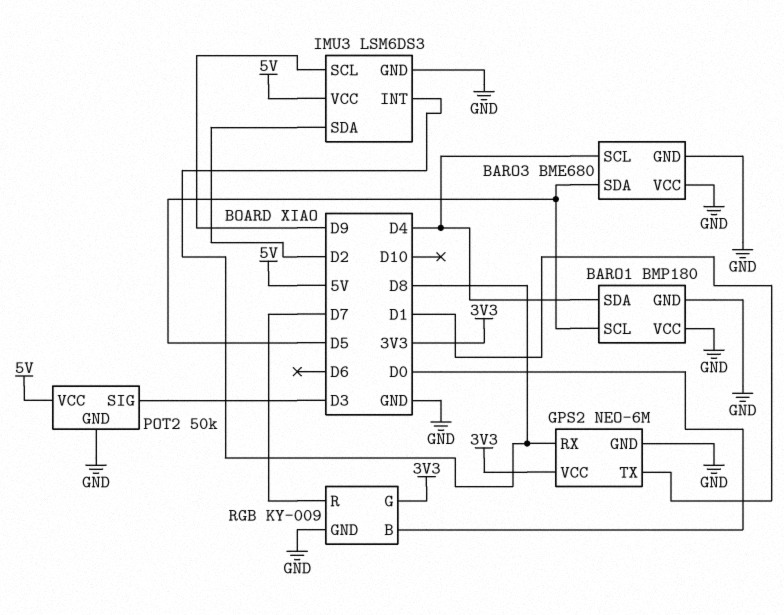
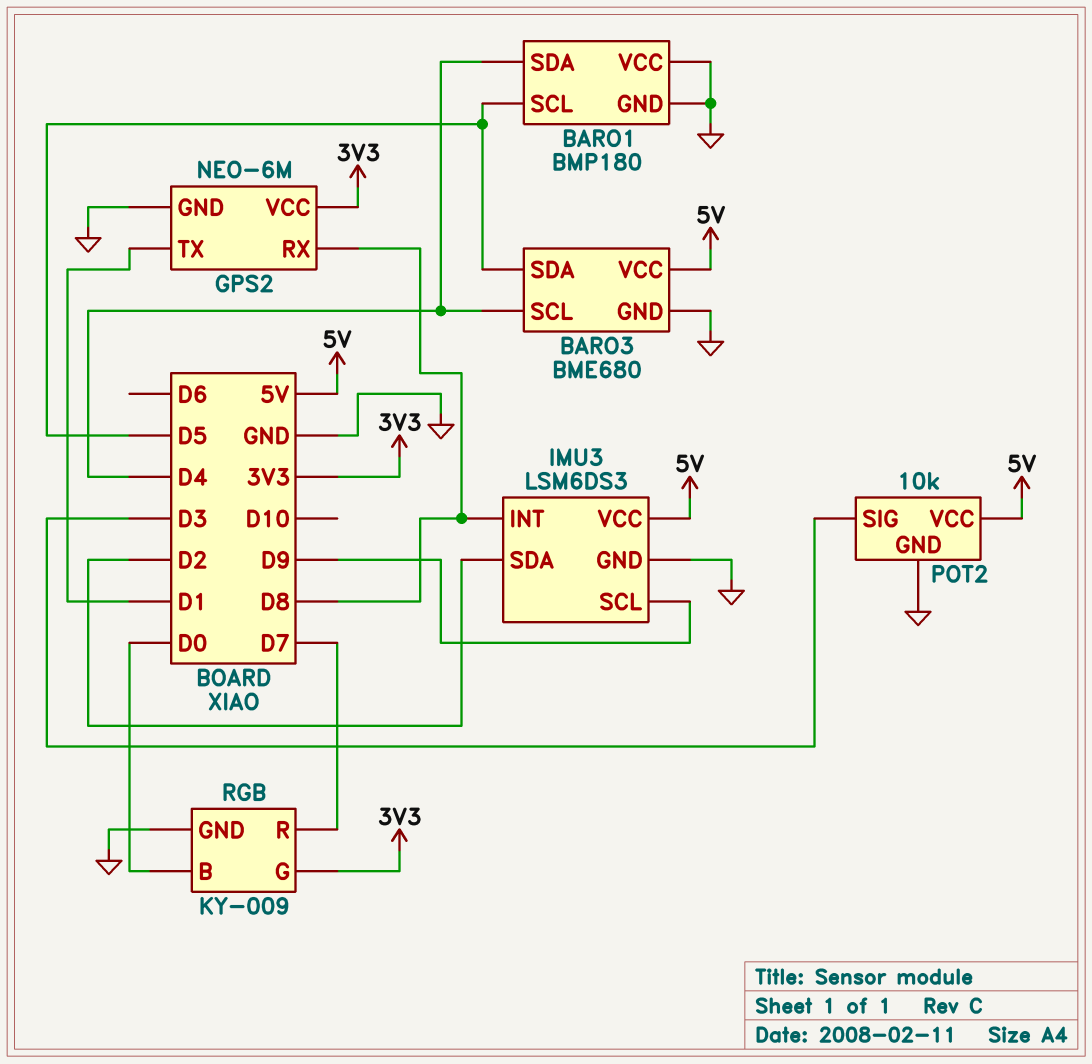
BARO3 pin VCC: GND -> 5V
POT2: 50k -> 10k

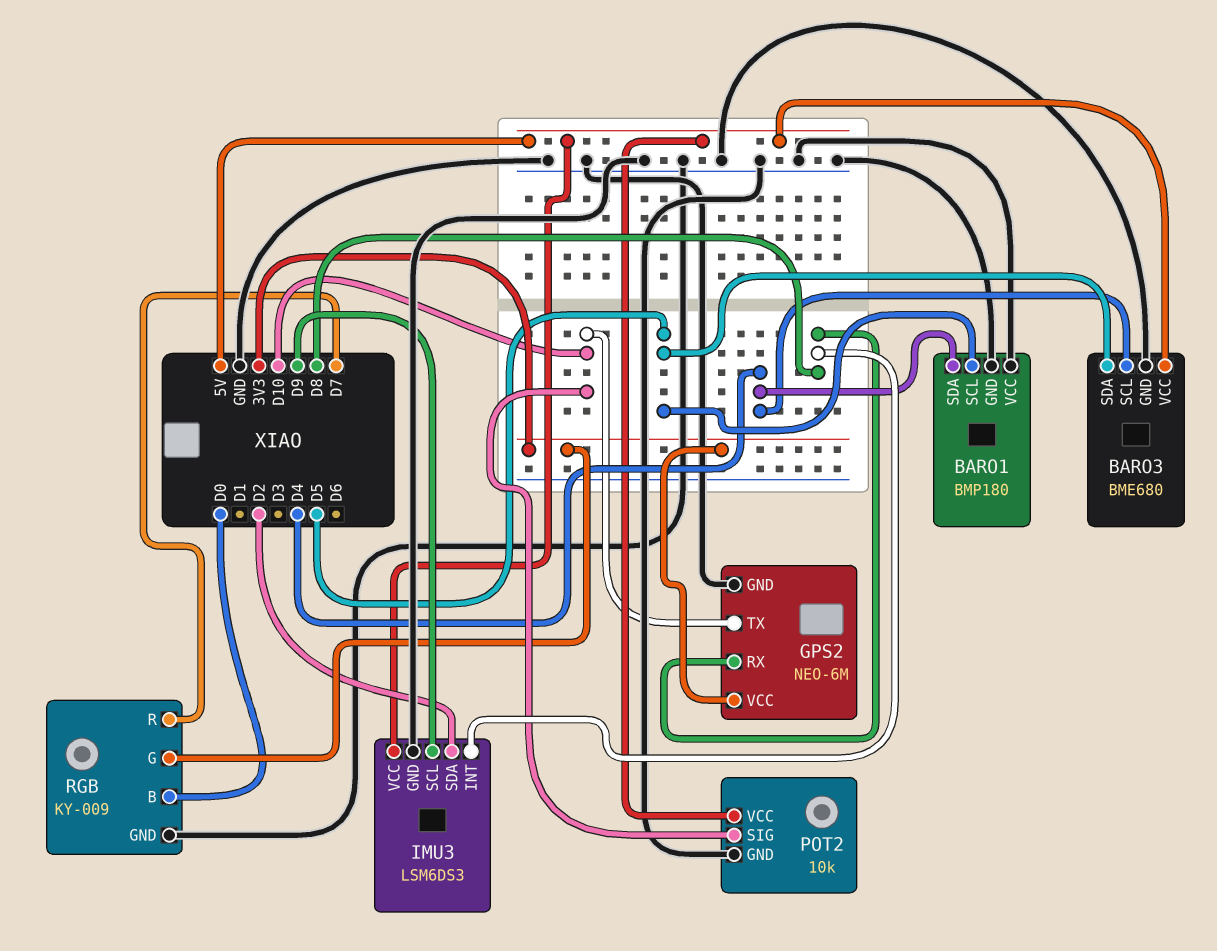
GPS2 pin TX: D1 -> D10
POT2 pin SIG: D3 -> D10

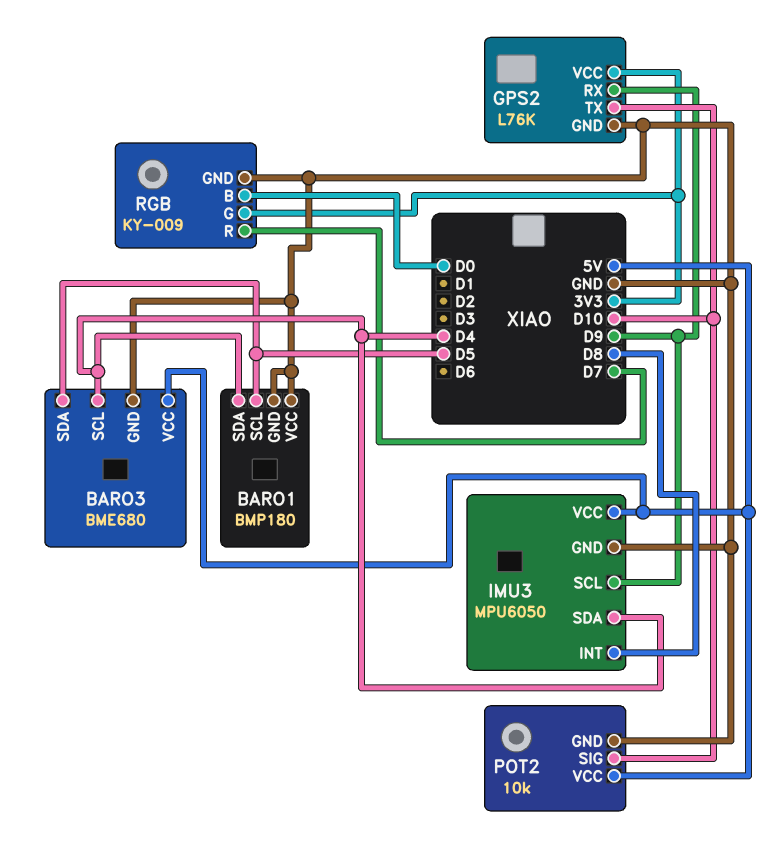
GPS2: NEO-6M -> L76K
GPS2 pin RX: D8 -> D9
IMU3: LSM6DS3 -> MPU6050
IMU3 pin SDA: D2 -> D4

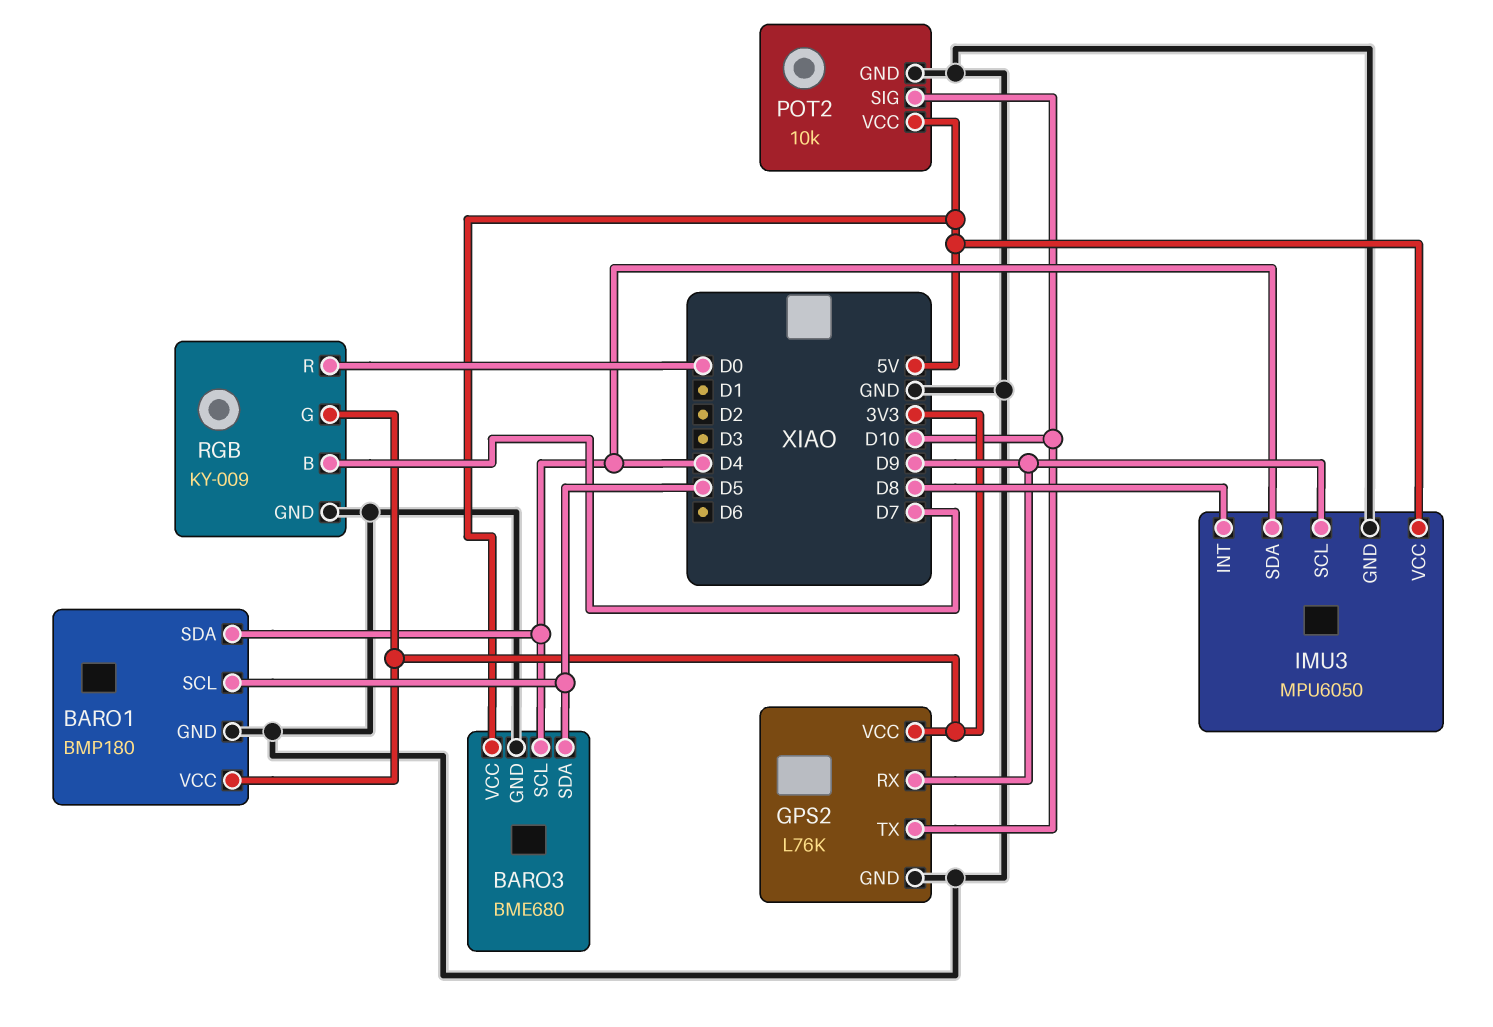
BARO1 pin VCC: GND -> 3V3
RGB pin B: D0 -> D7
RGB pin R: D7 -> D0

